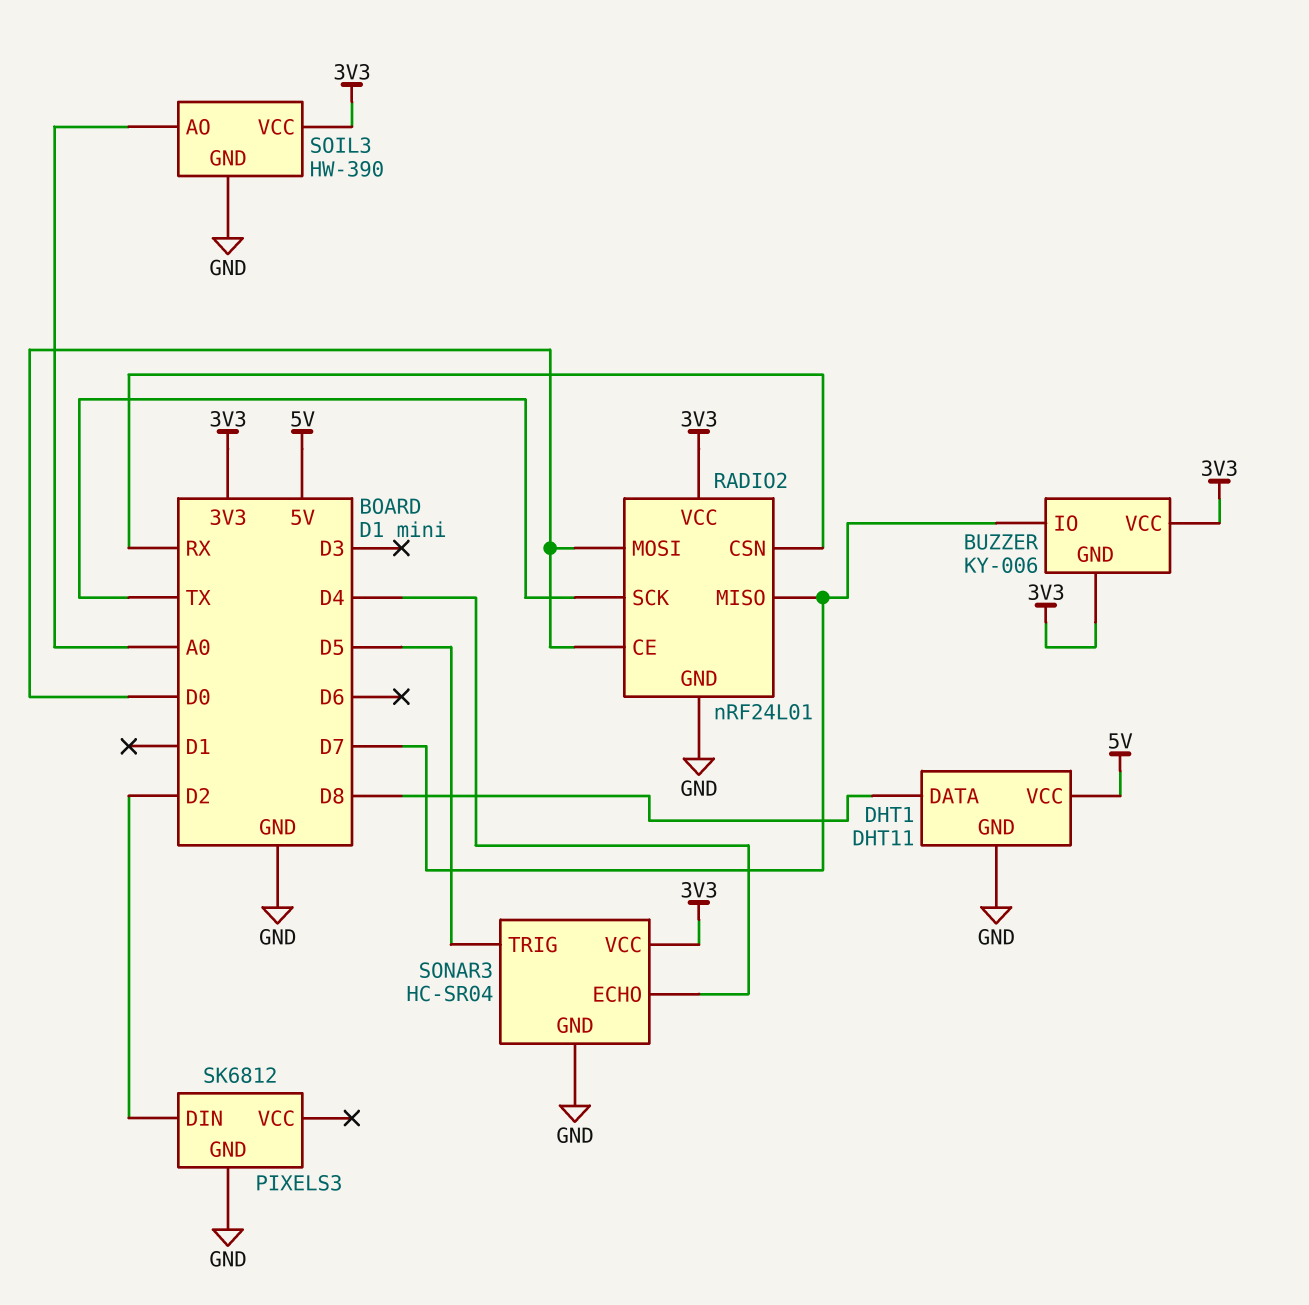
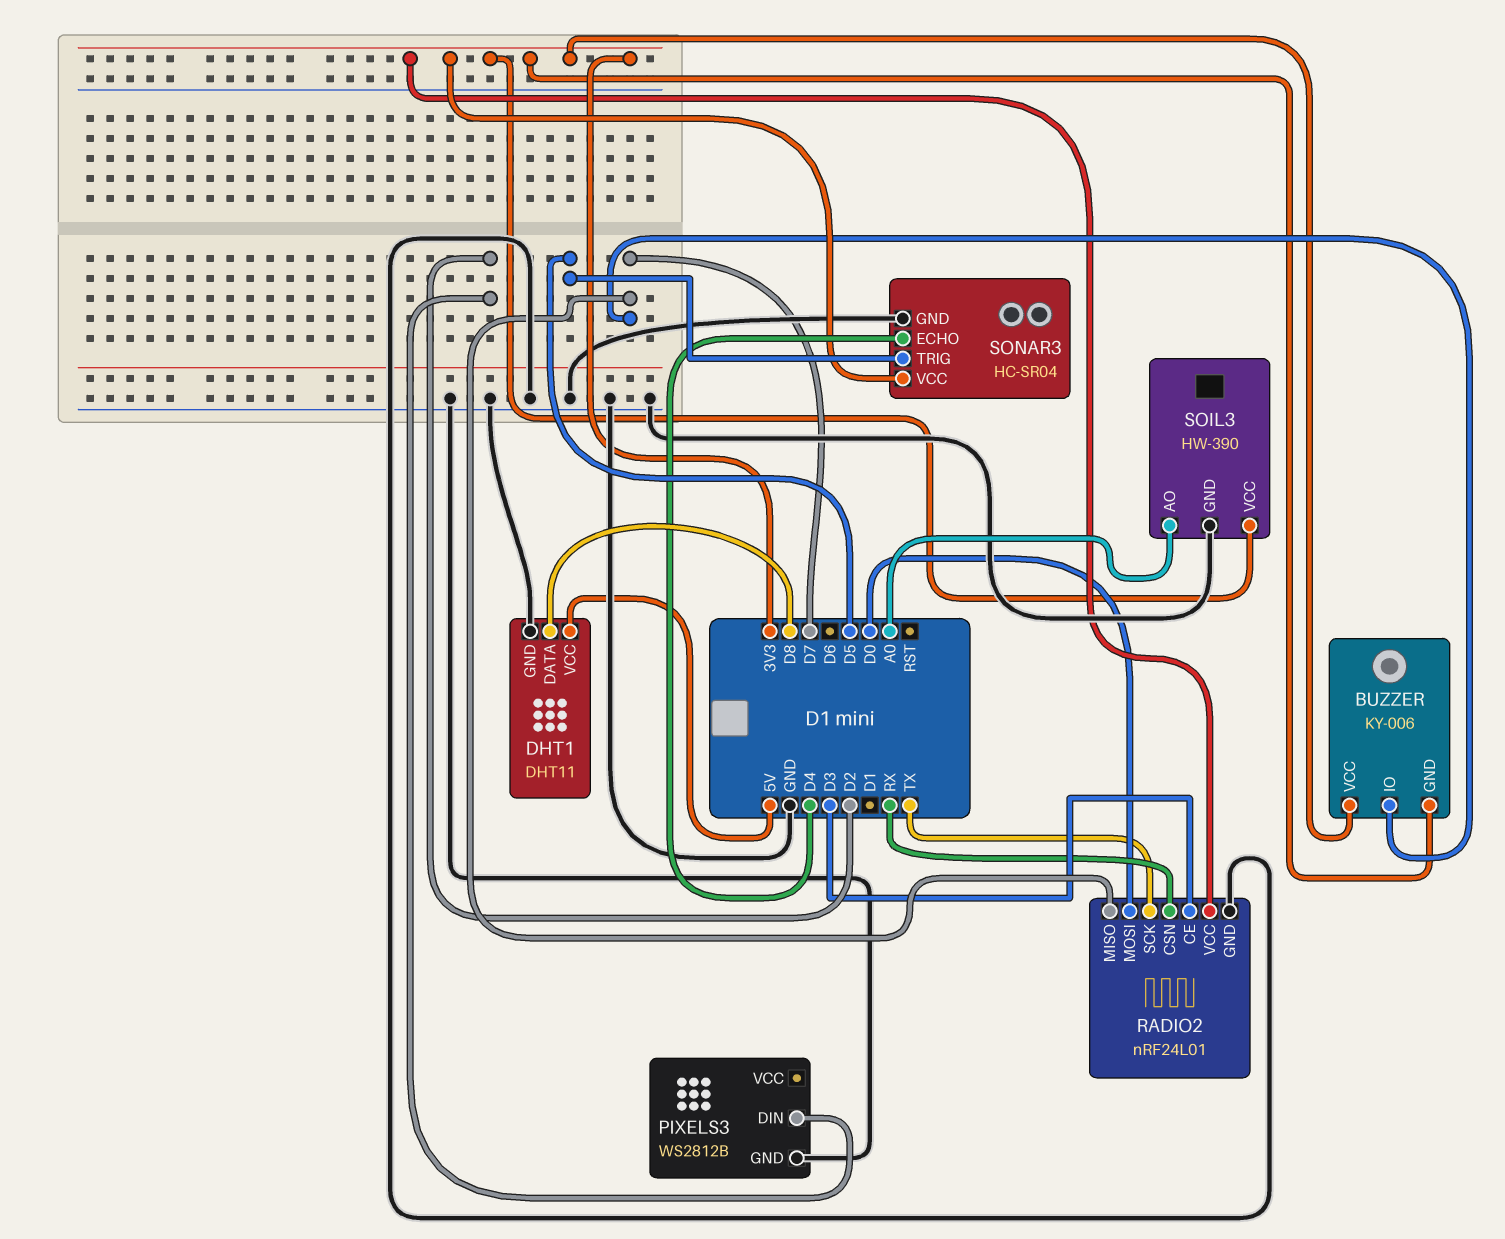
PIXELS3: SK6812 -> WS2812B
RADIO2 pin CE: D0 -> D3

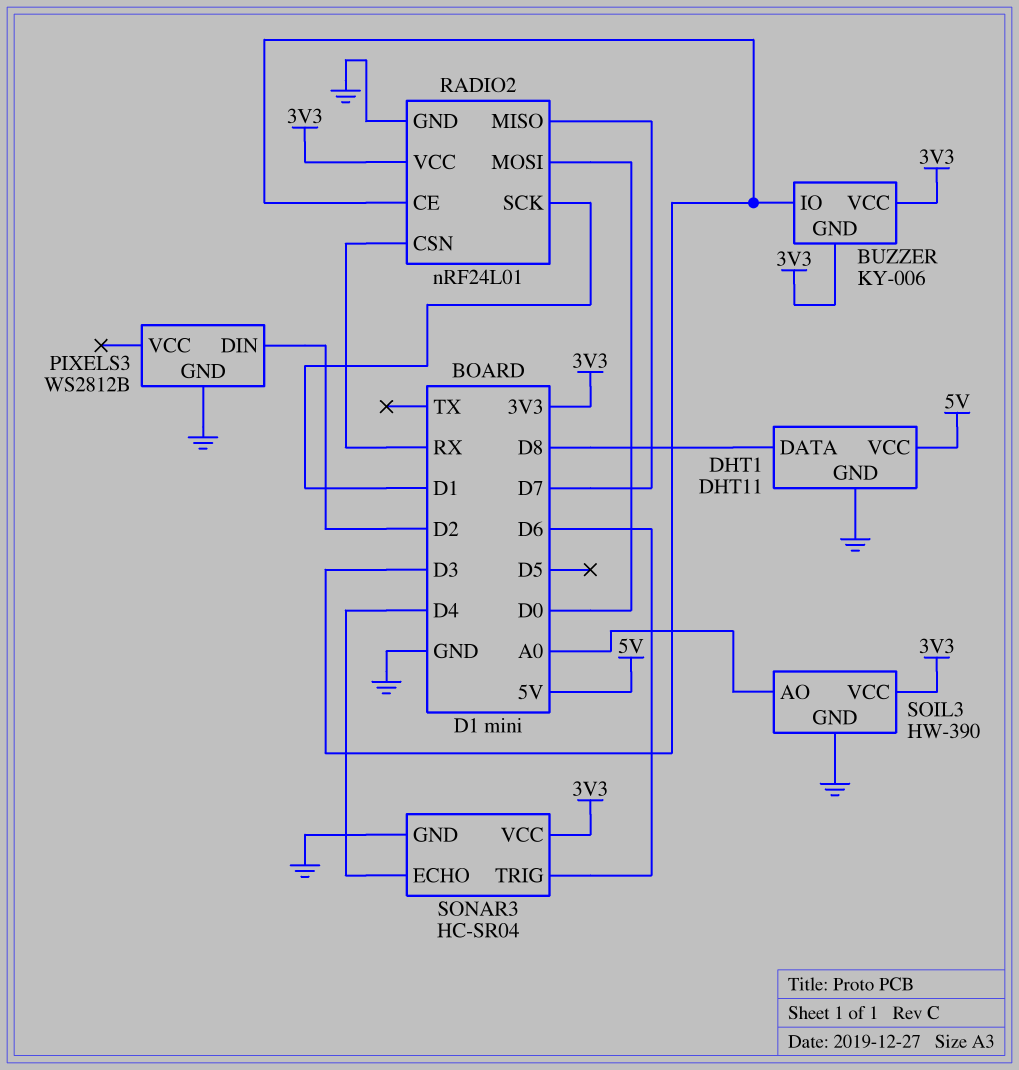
BUZZER pin IO: D7 -> D3
RADIO2 pin SCK: TX -> D1
SONAR3 pin TRIG: D5 -> D6

